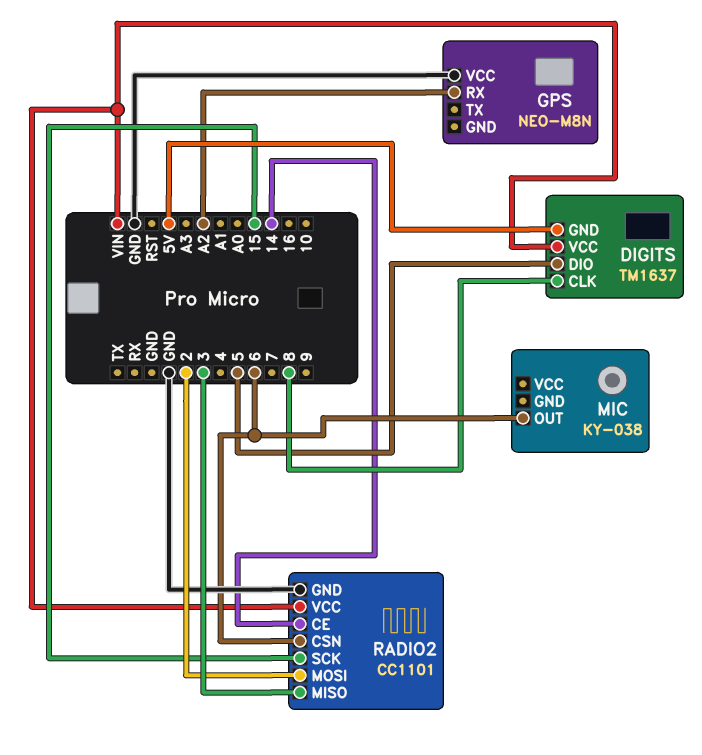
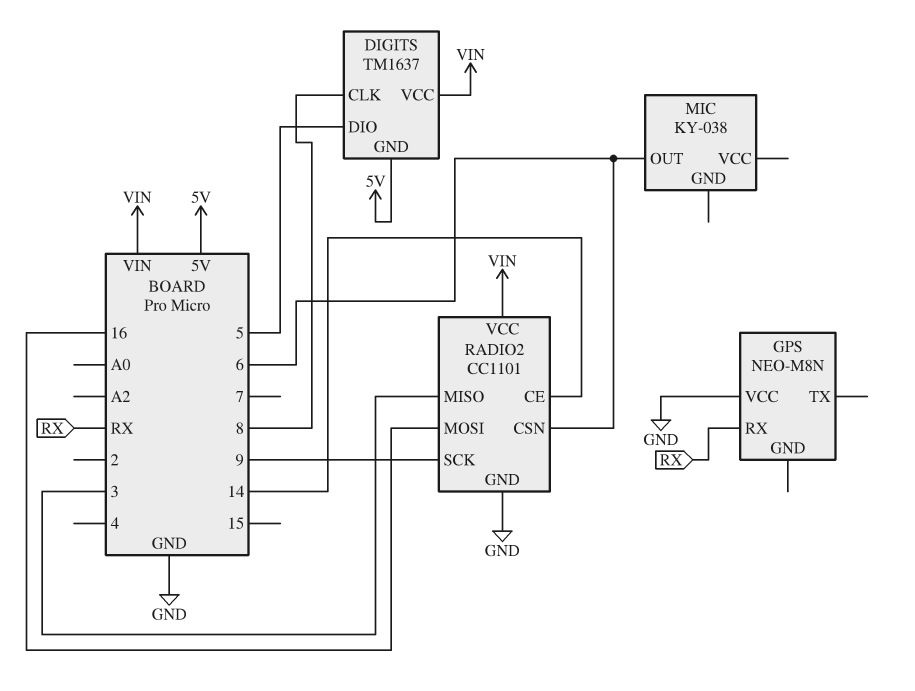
GPS pin RX: A2 -> RX
RADIO2 pin MOSI: 2 -> 16
RADIO2 pin SCK: 15 -> 9

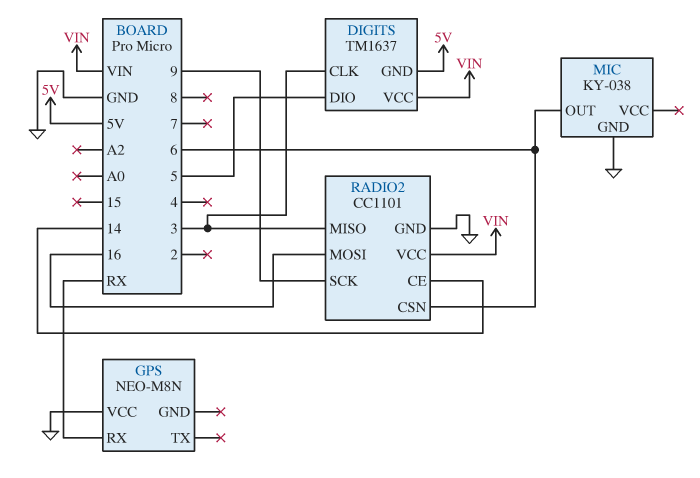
DIGITS pin CLK: 8 -> 3
MIC pin GND: none -> GND

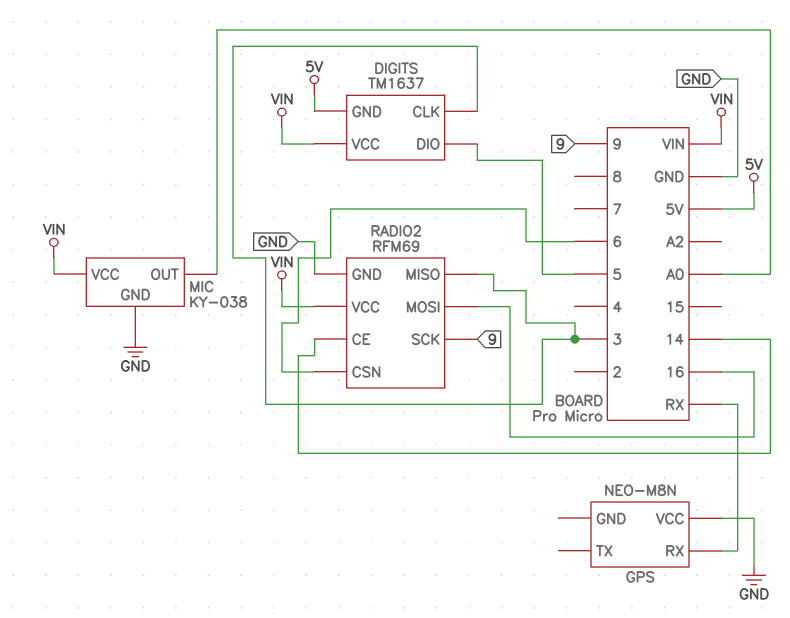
MIC pin OUT: 6 -> A0
MIC pin VCC: none -> VIN
RADIO2: CC1101 -> RFM69

